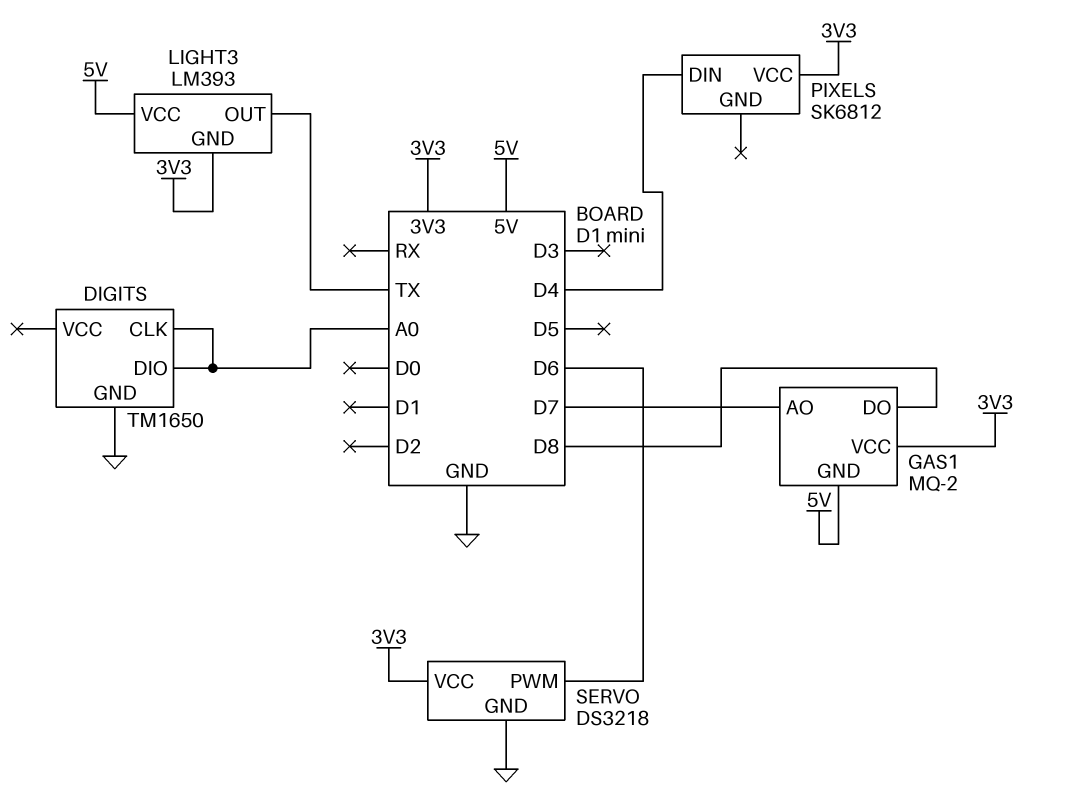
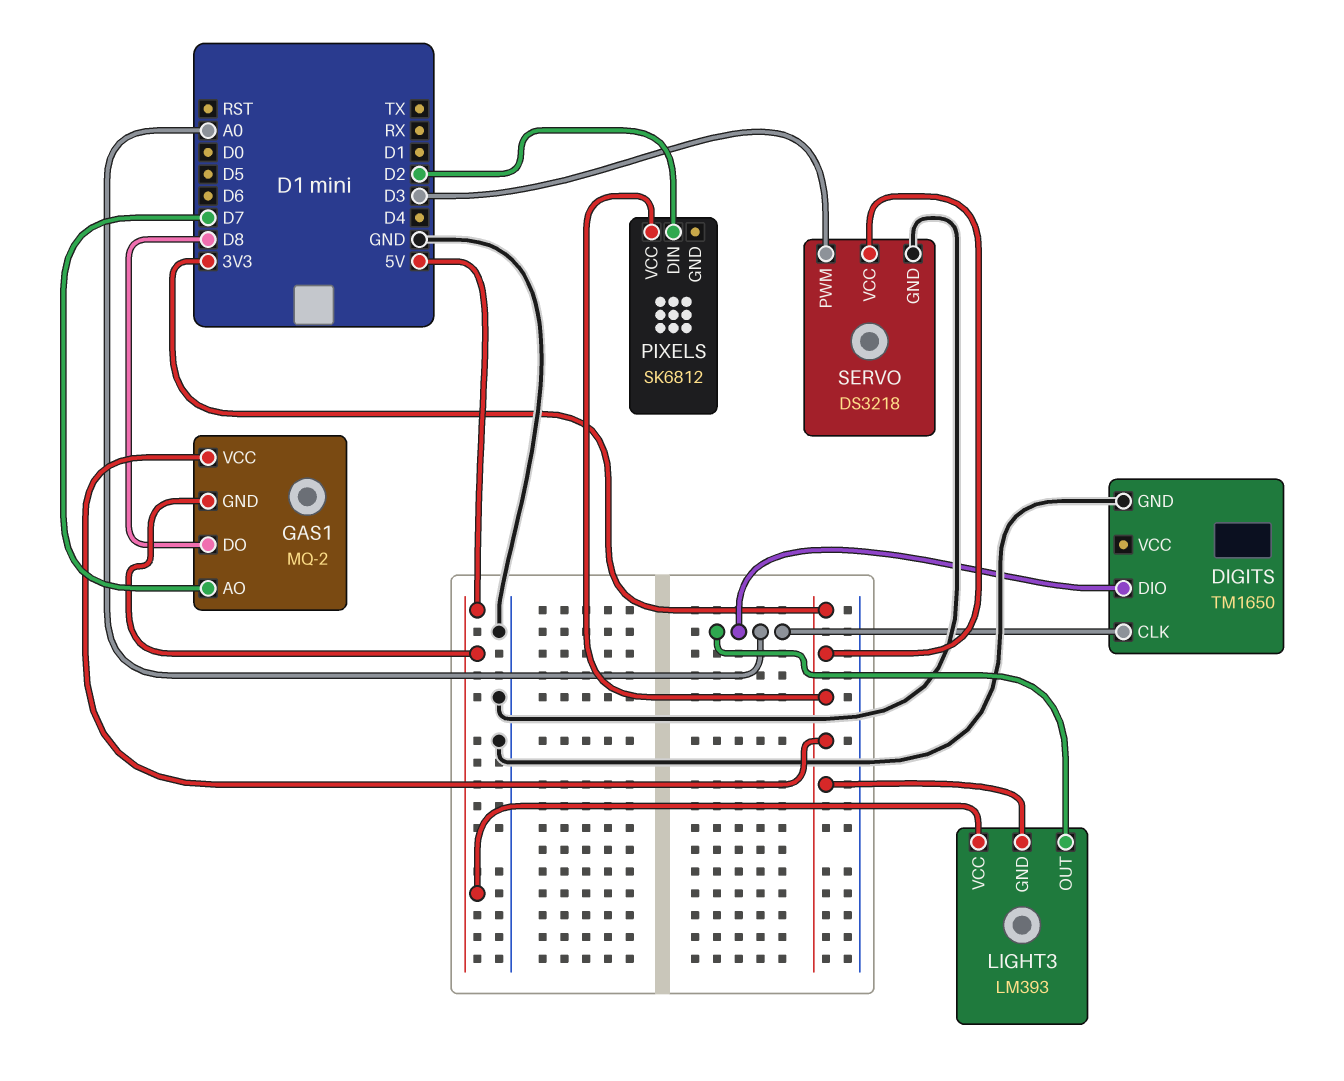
LIGHT3 pin OUT: TX -> A0
PIXELS pin DIN: D4 -> D2
SERVO pin PWM: D6 -> D3

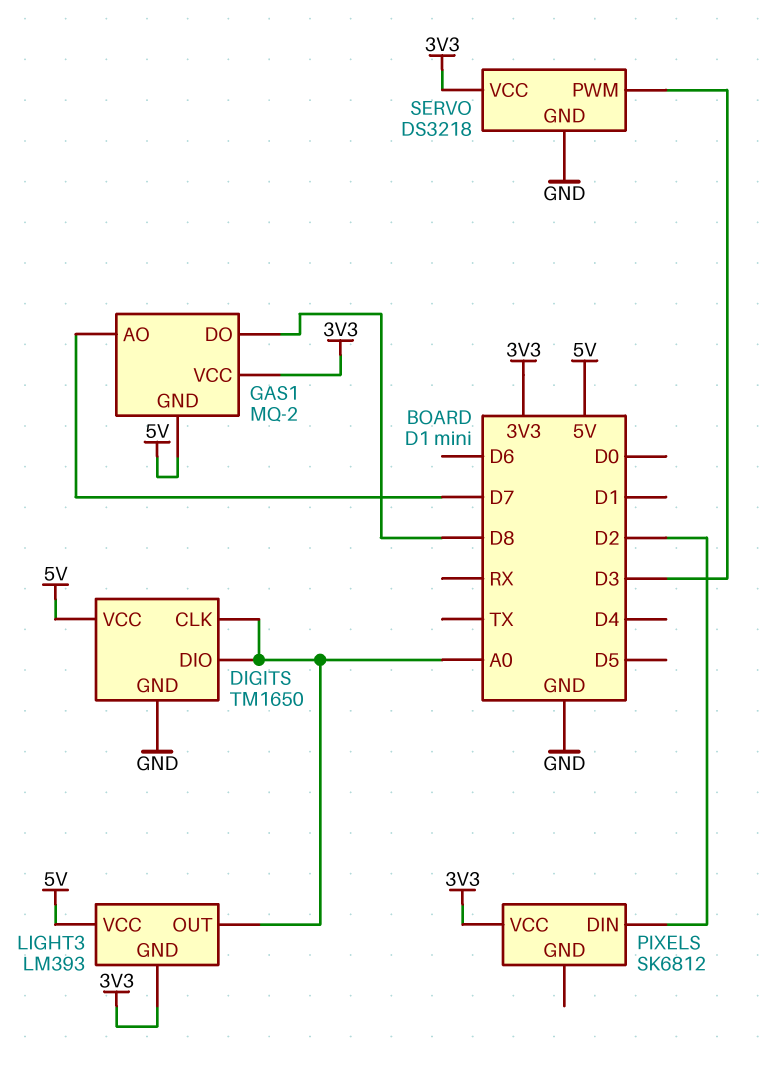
DIGITS pin VCC: none -> 5V

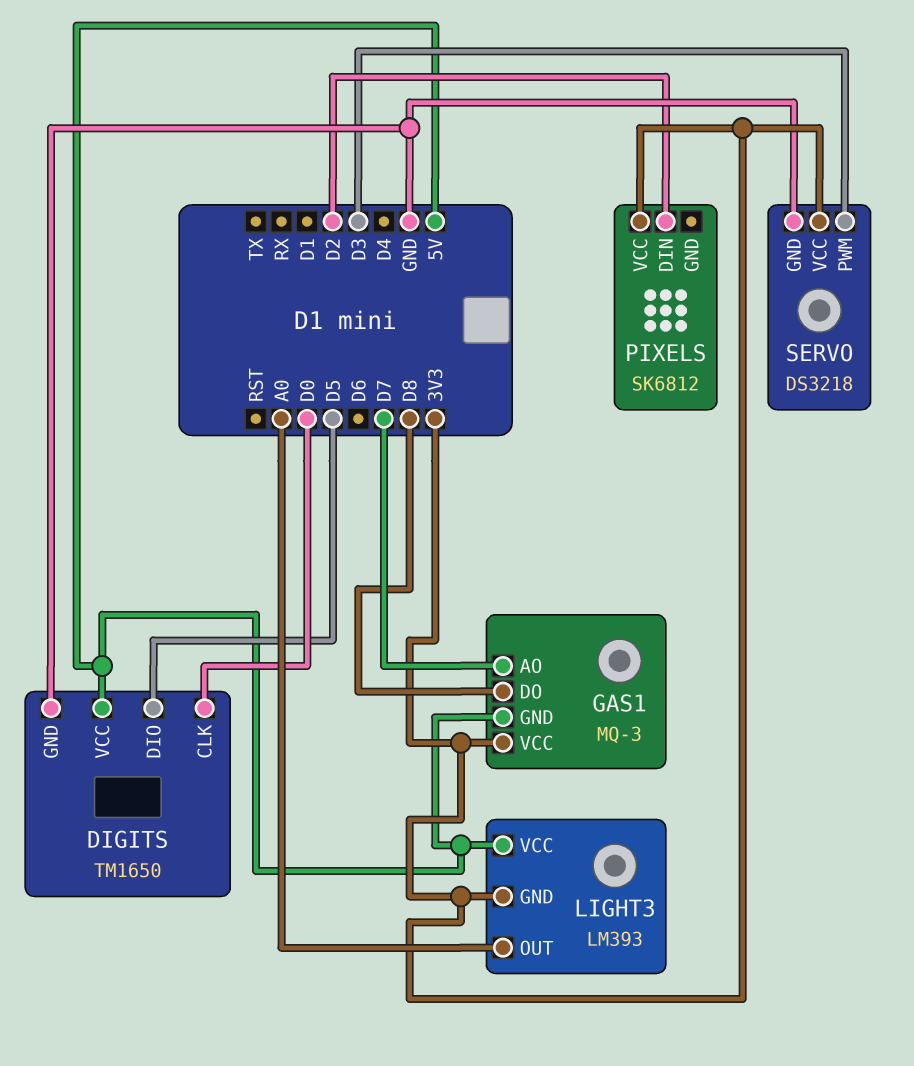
DIGITS pin CLK: A0 -> D0
DIGITS pin DIO: A0 -> D5
GAS1: MQ-2 -> MQ-3

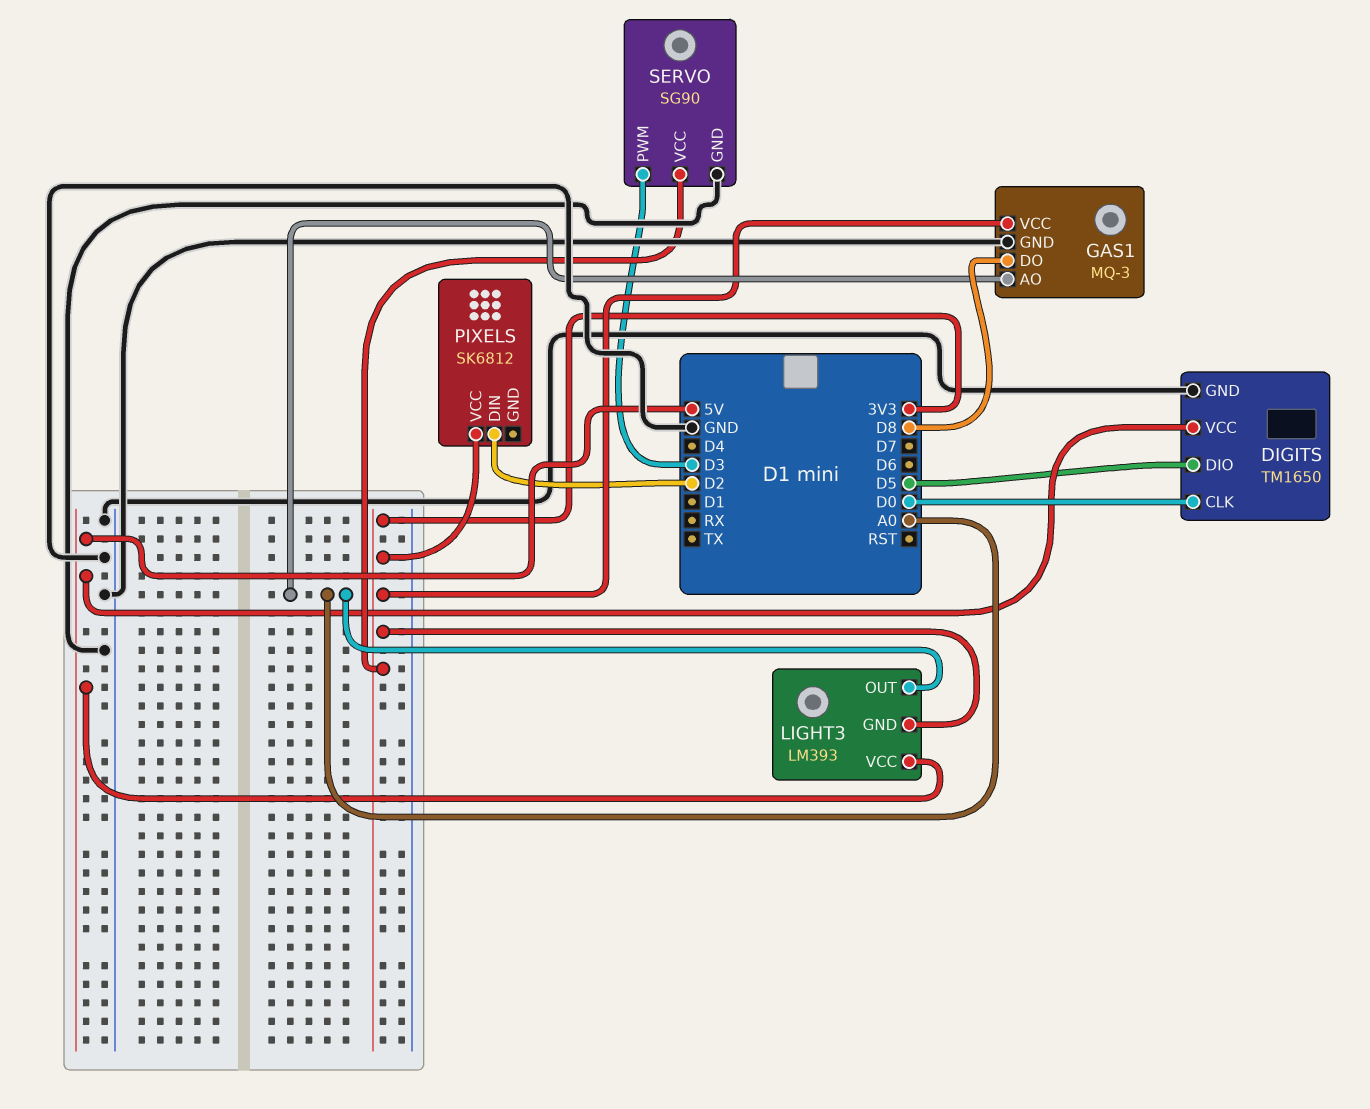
GAS1 pin AO: D7 -> A0
GAS1 pin GND: 5V -> GND
SERVO: DS3218 -> SG90

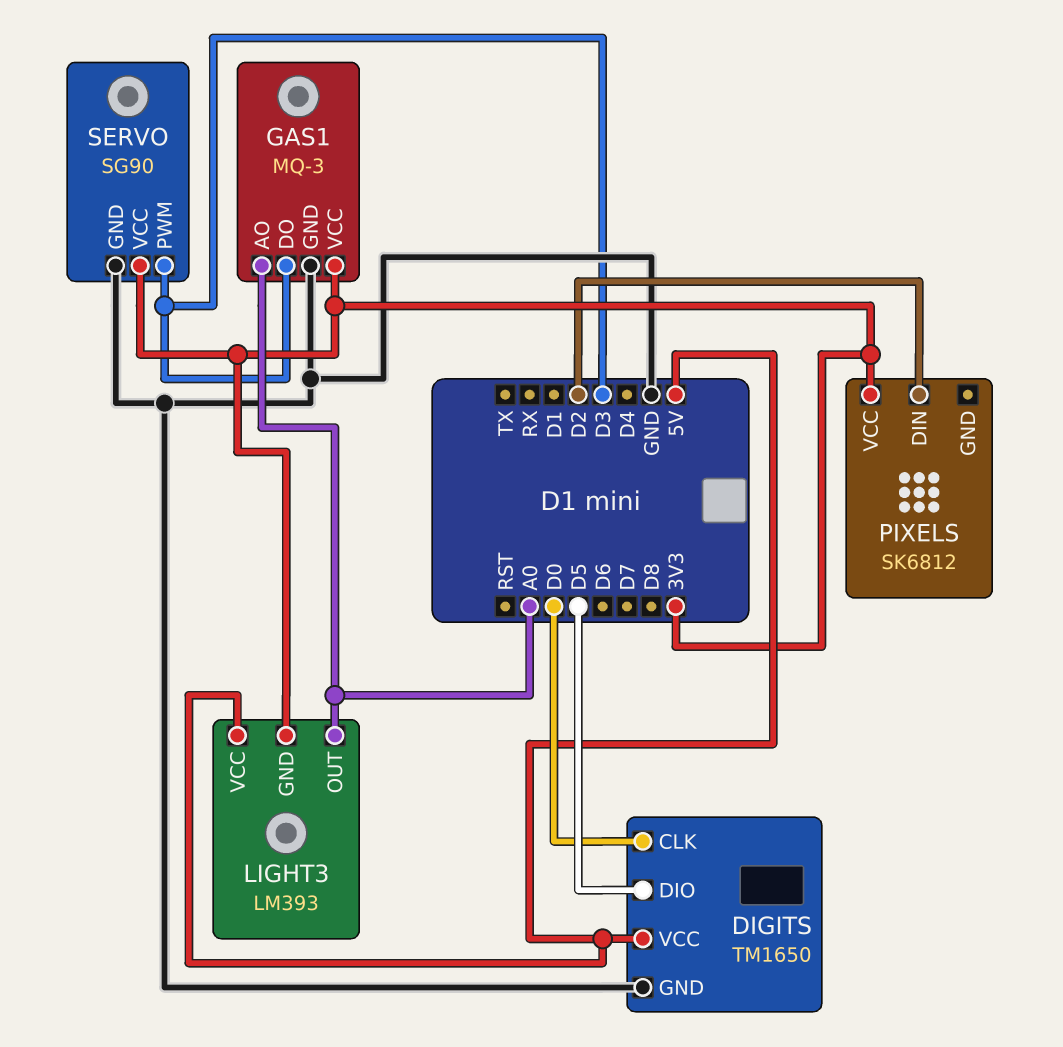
GAS1 pin DO: D8 -> D3

